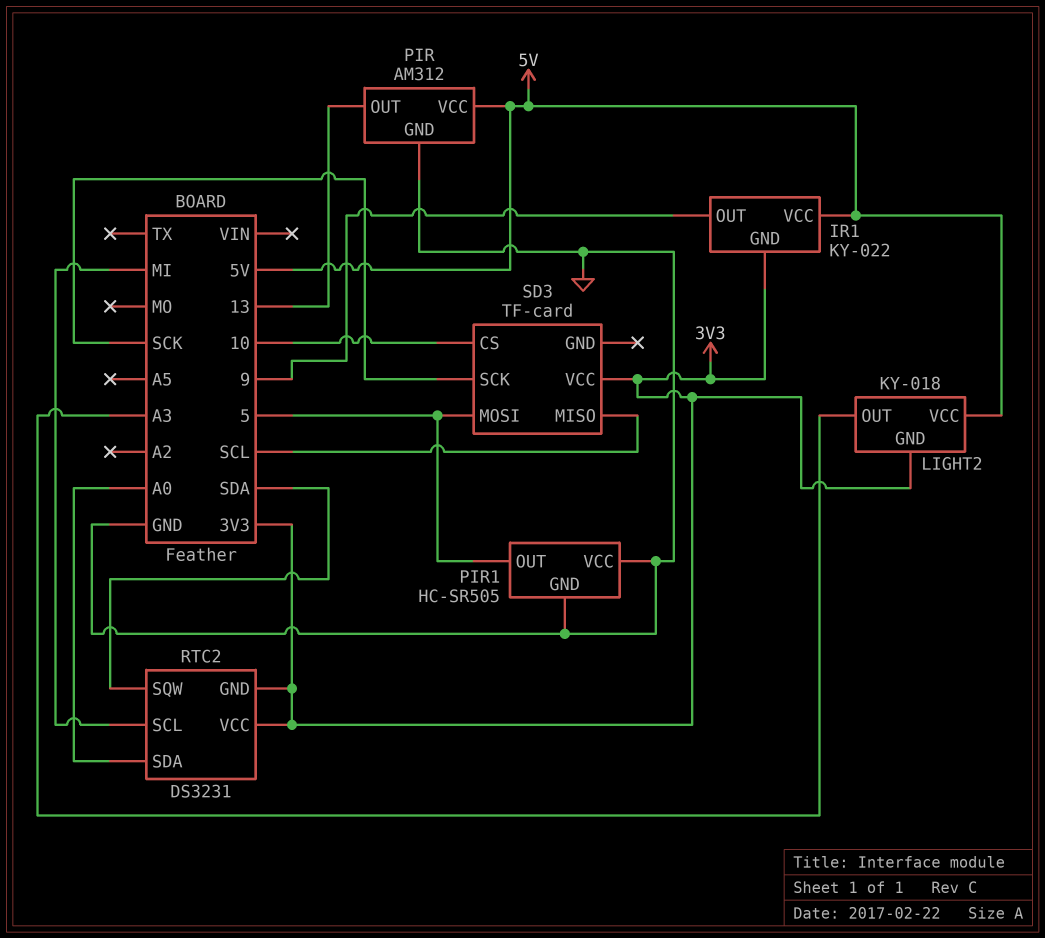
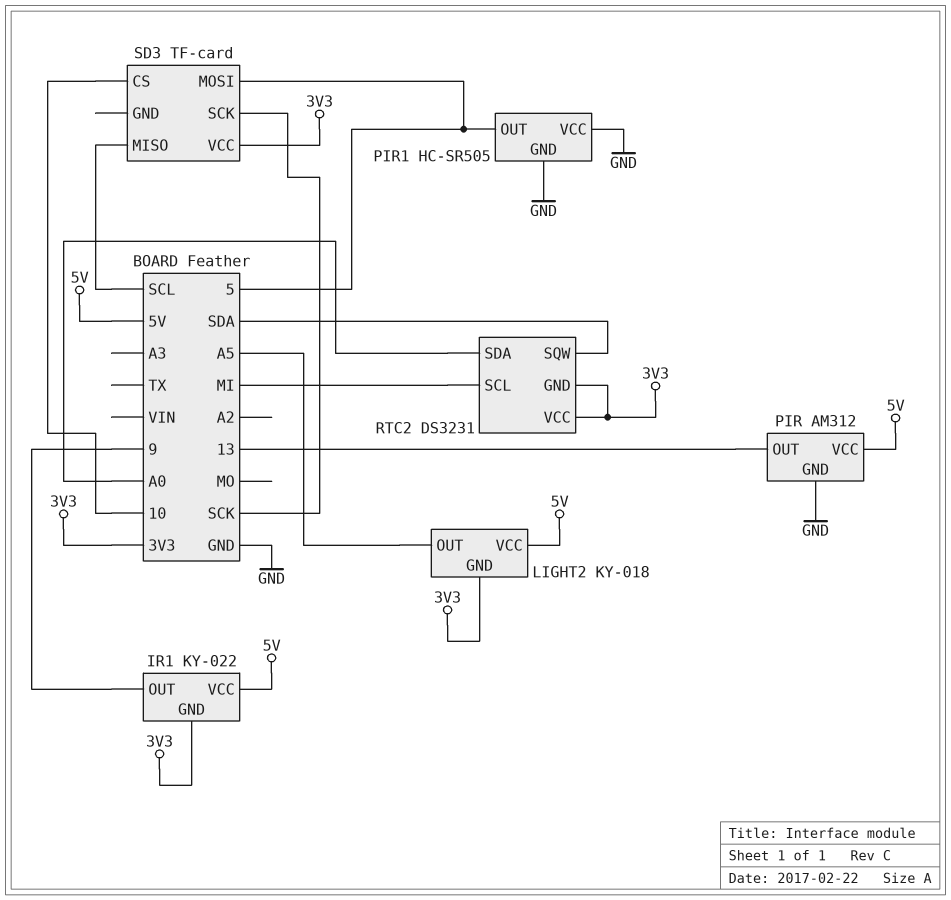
LIGHT2 pin OUT: A3 -> A5

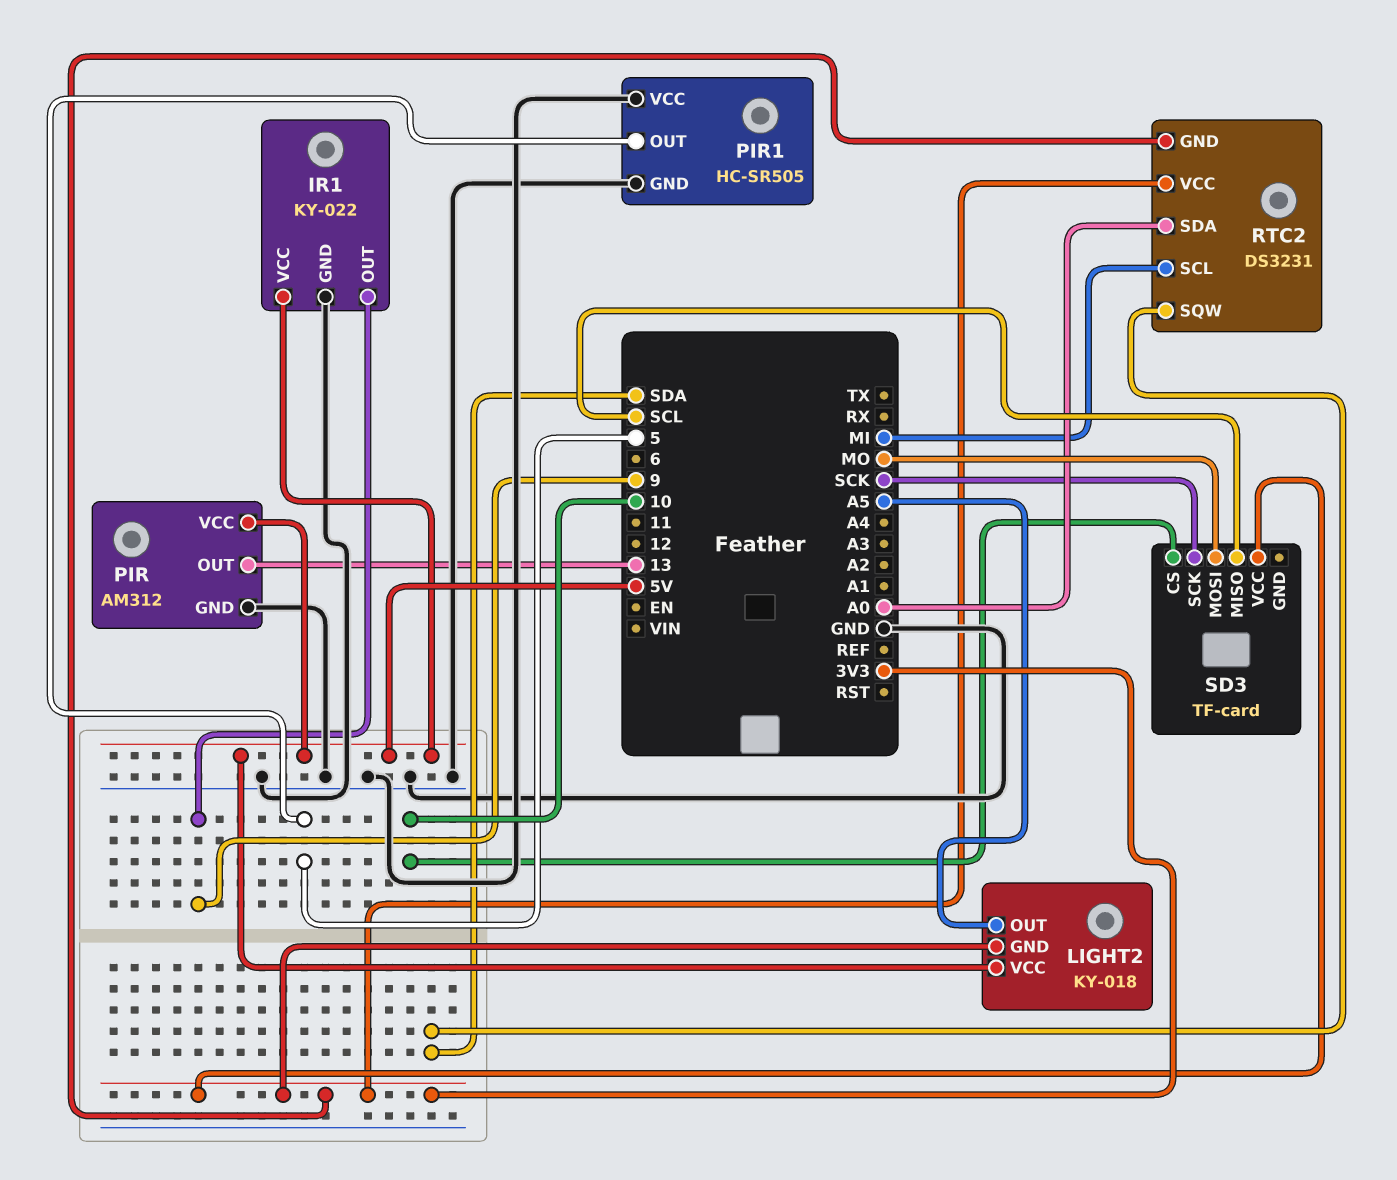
IR1 pin GND: 3V3 -> GND
SD3 pin MOSI: 5 -> MO

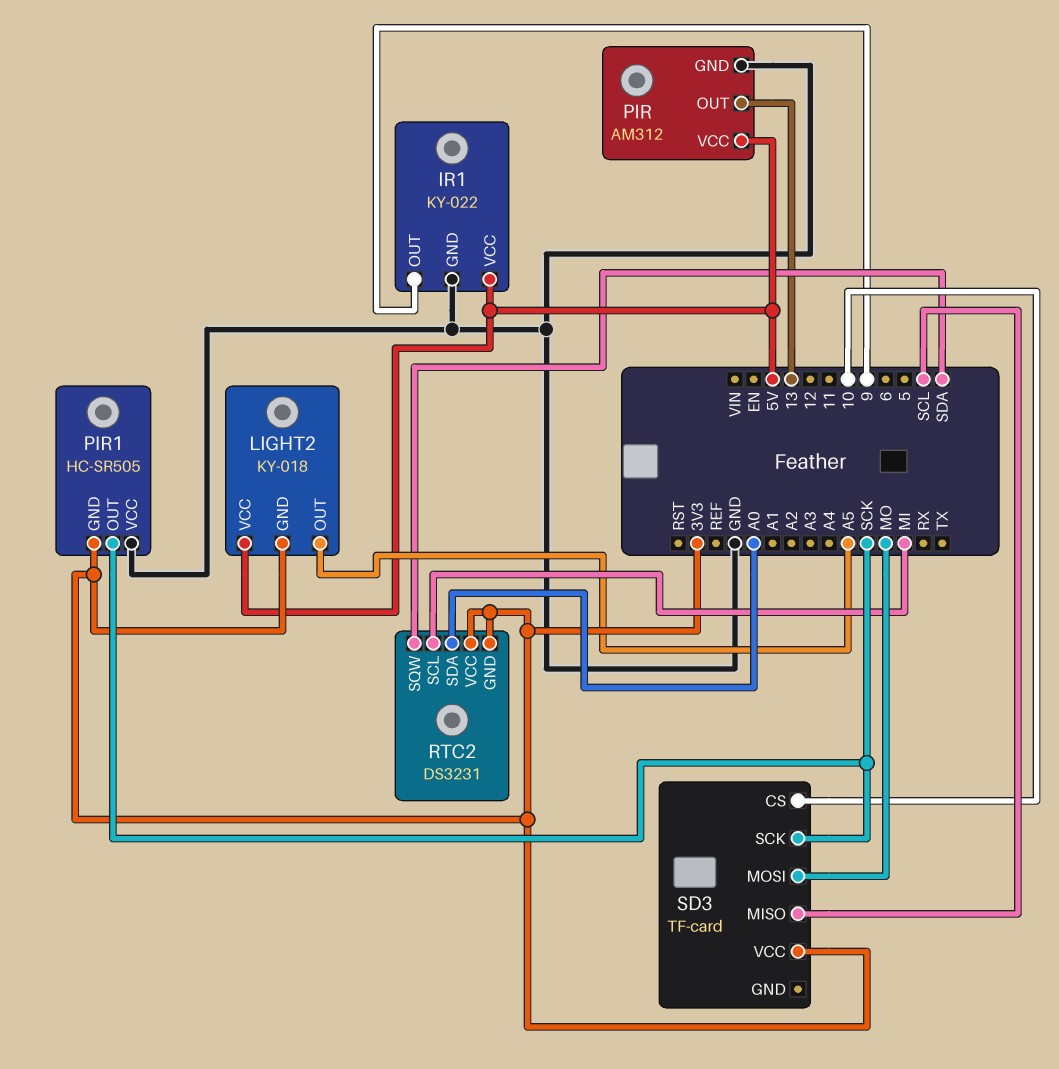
PIR1 pin GND: GND -> 3V3
PIR1 pin OUT: 5 -> SCK

